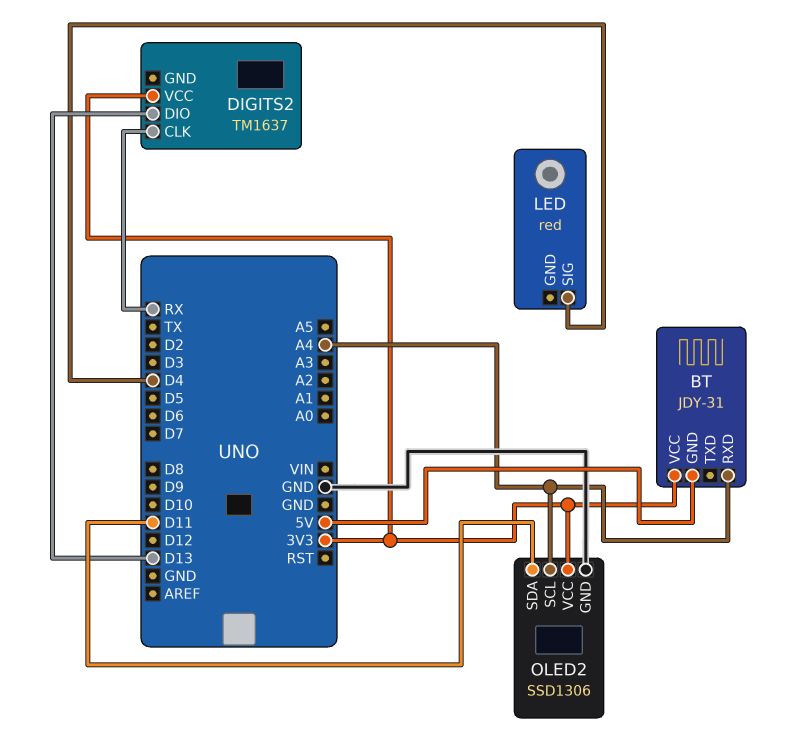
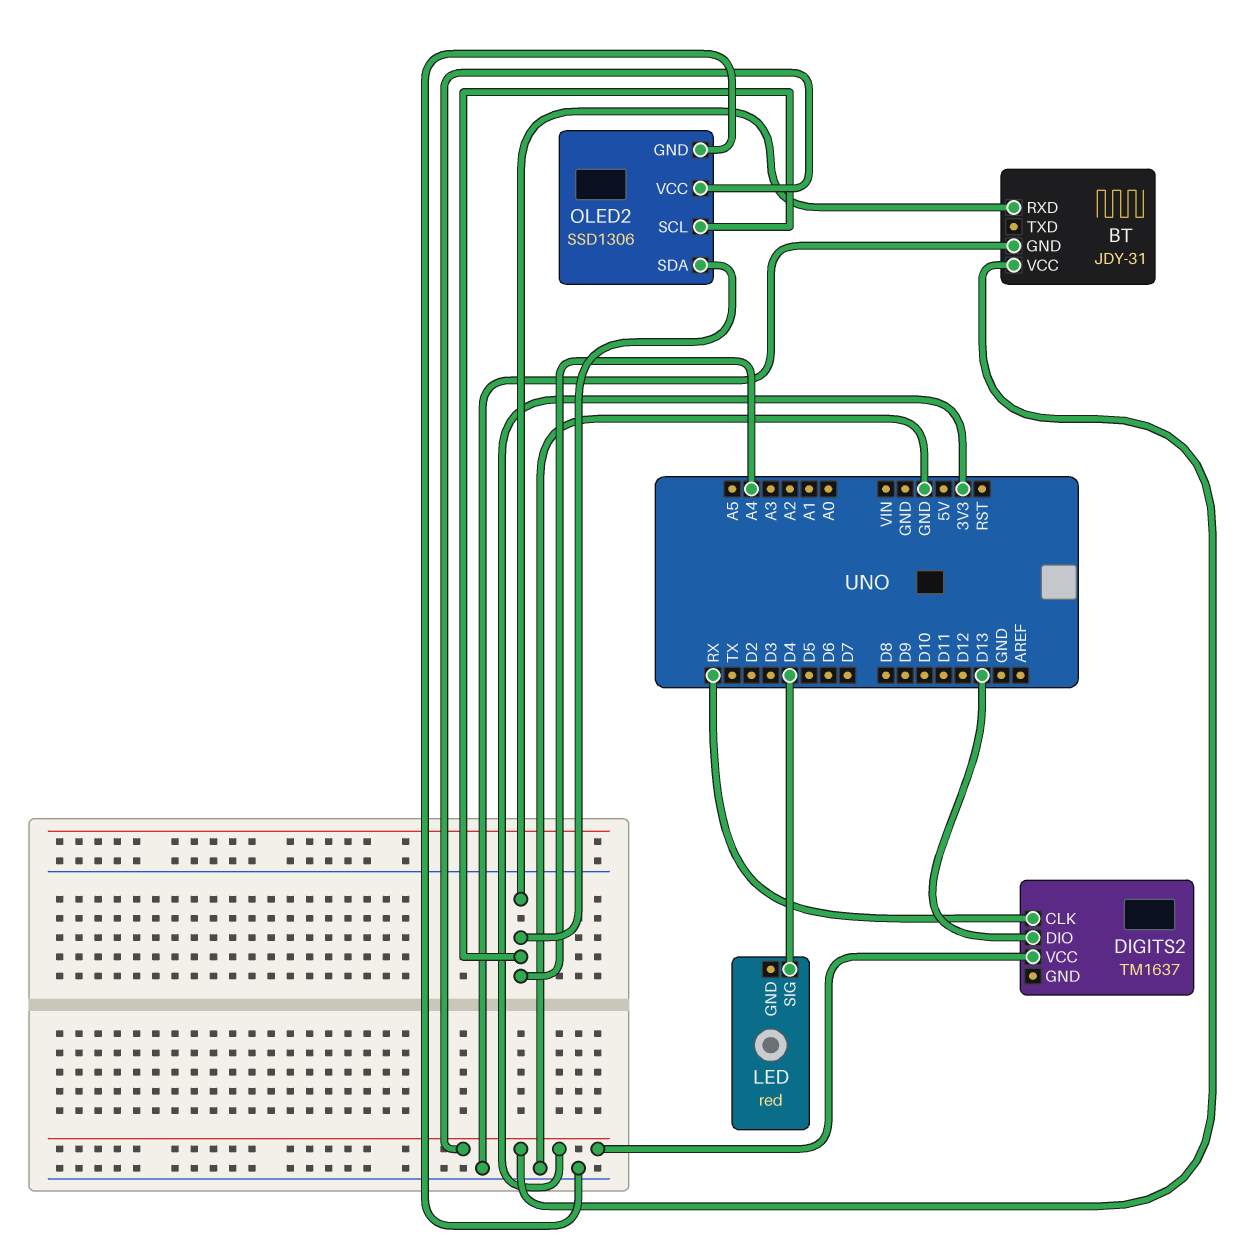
BT pin GND: 5V -> GND
OLED2 pin SDA: D11 -> A4

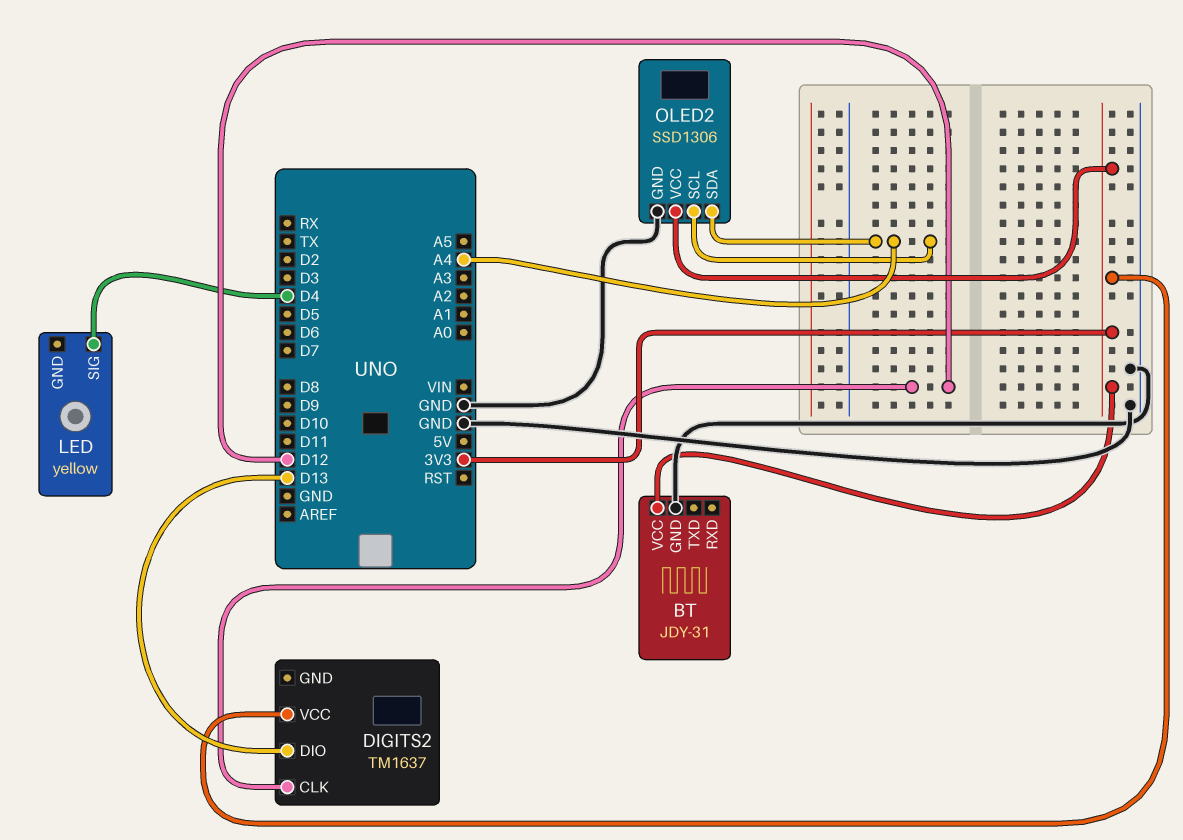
BT pin RXD: A4 -> none
DIGITS2 pin CLK: RX -> D12
LED: red -> yellow

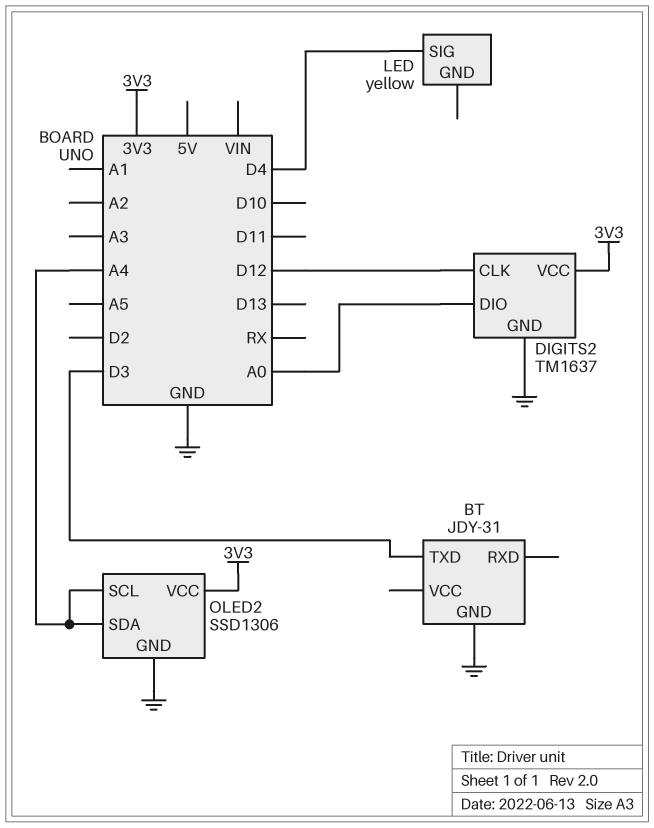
BT pin TXD: none -> D3
BT pin VCC: 3V3 -> none
DIGITS2 pin DIO: D13 -> A0
DIGITS2 pin GND: none -> GND

